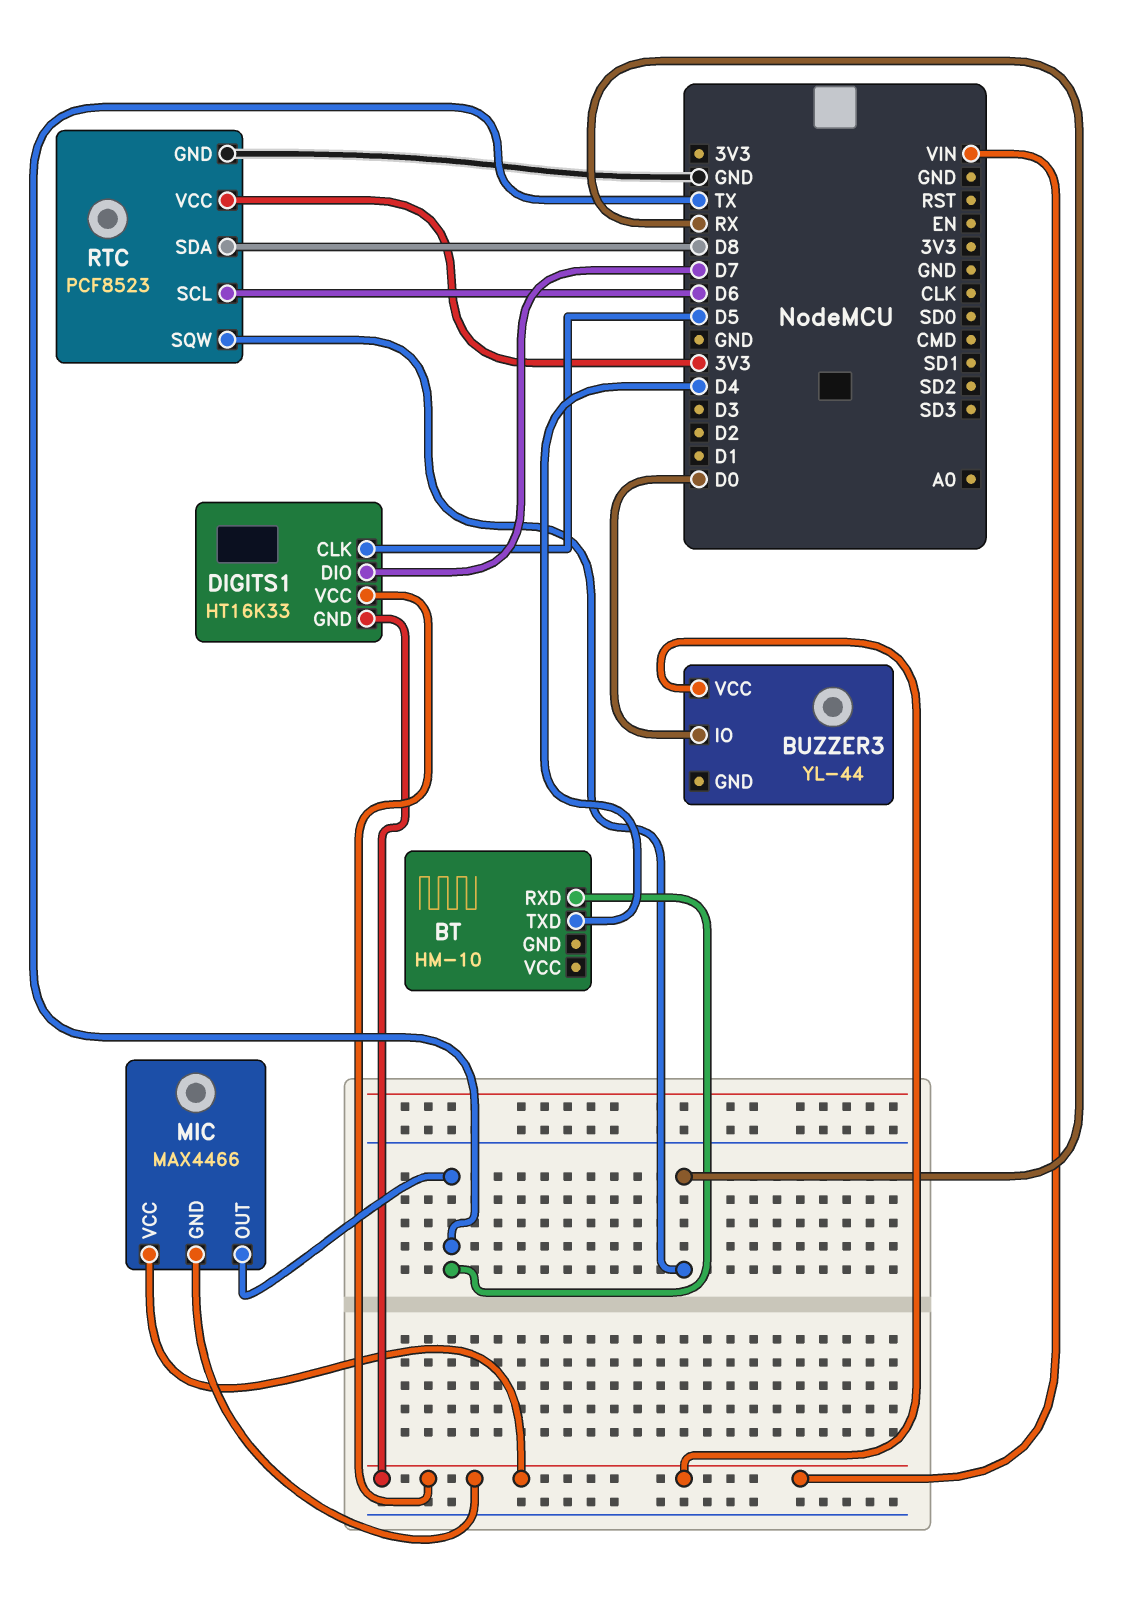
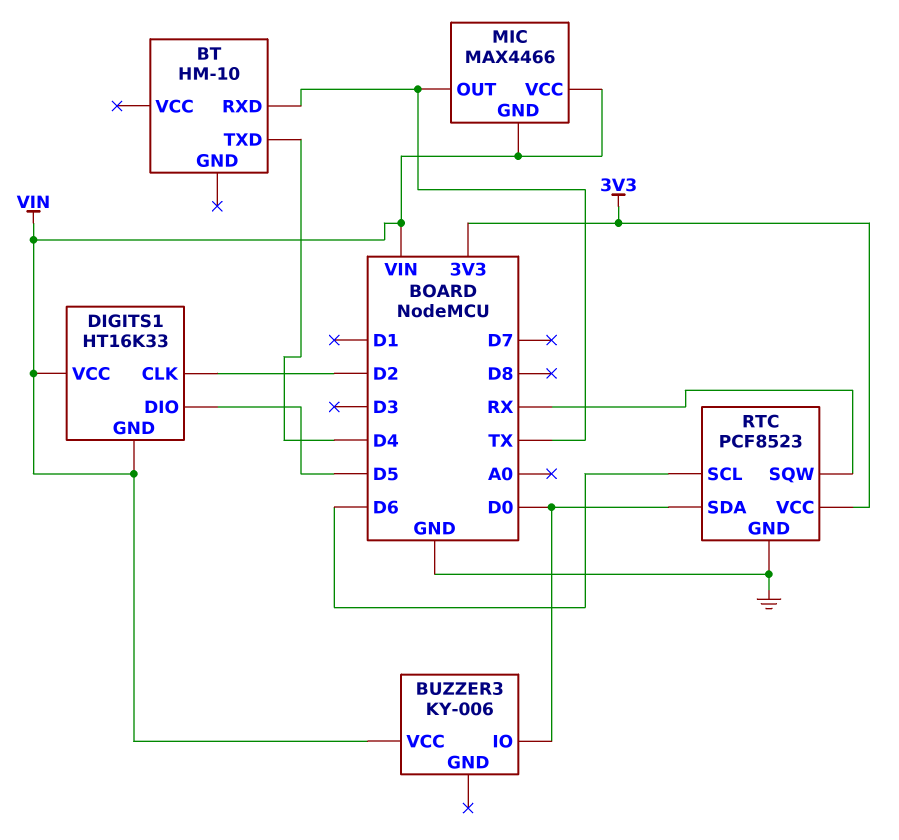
BUZZER3: YL-44 -> KY-006
DIGITS1 pin CLK: D5 -> D2
DIGITS1 pin DIO: D7 -> D5
RTC pin SDA: D8 -> D0

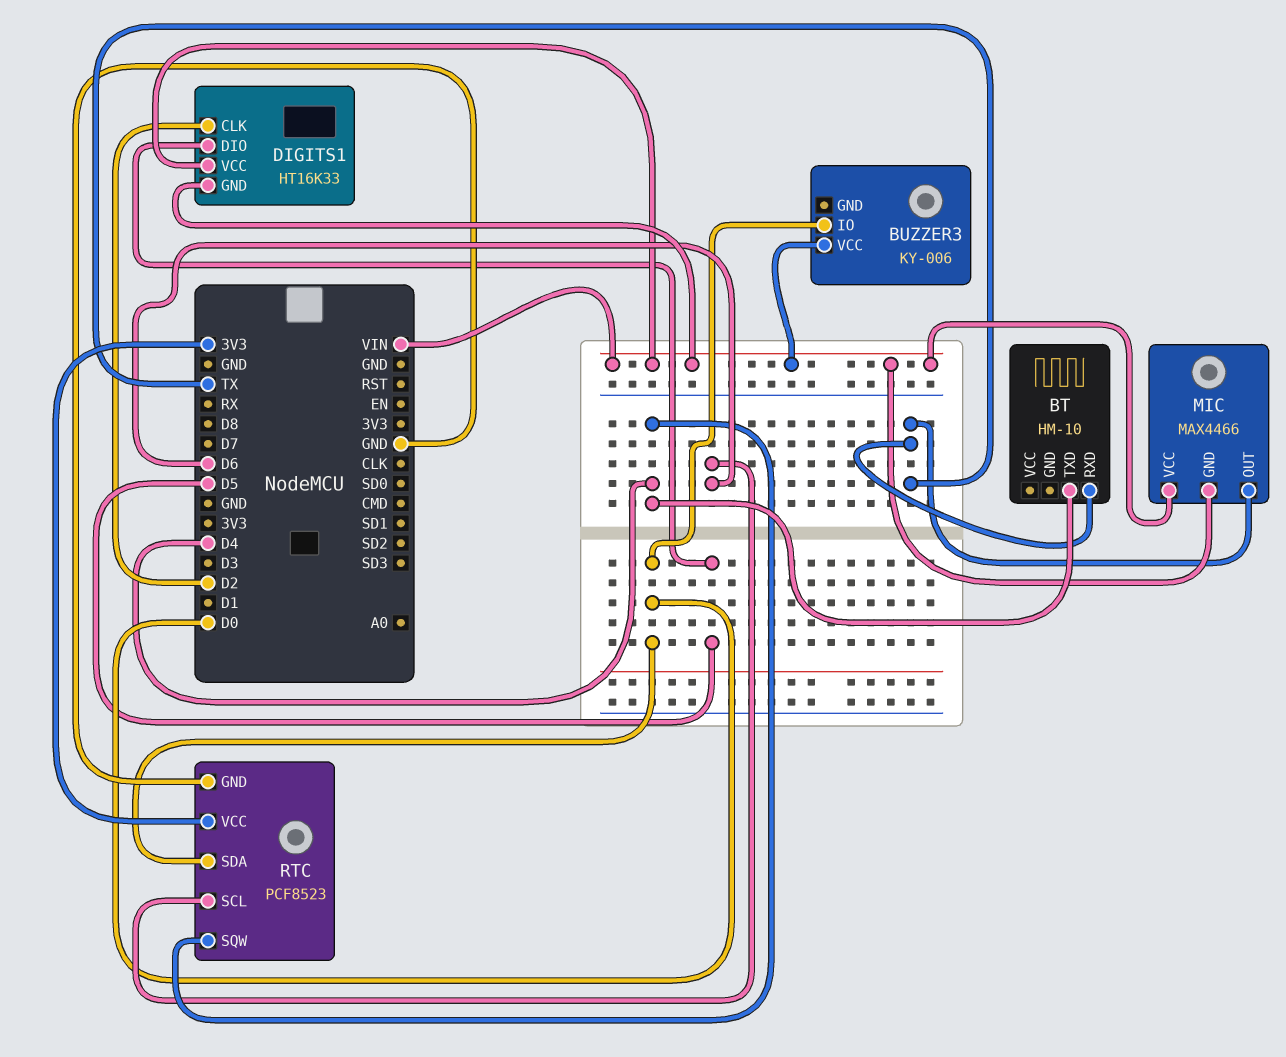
RTC pin SQW: RX -> D4

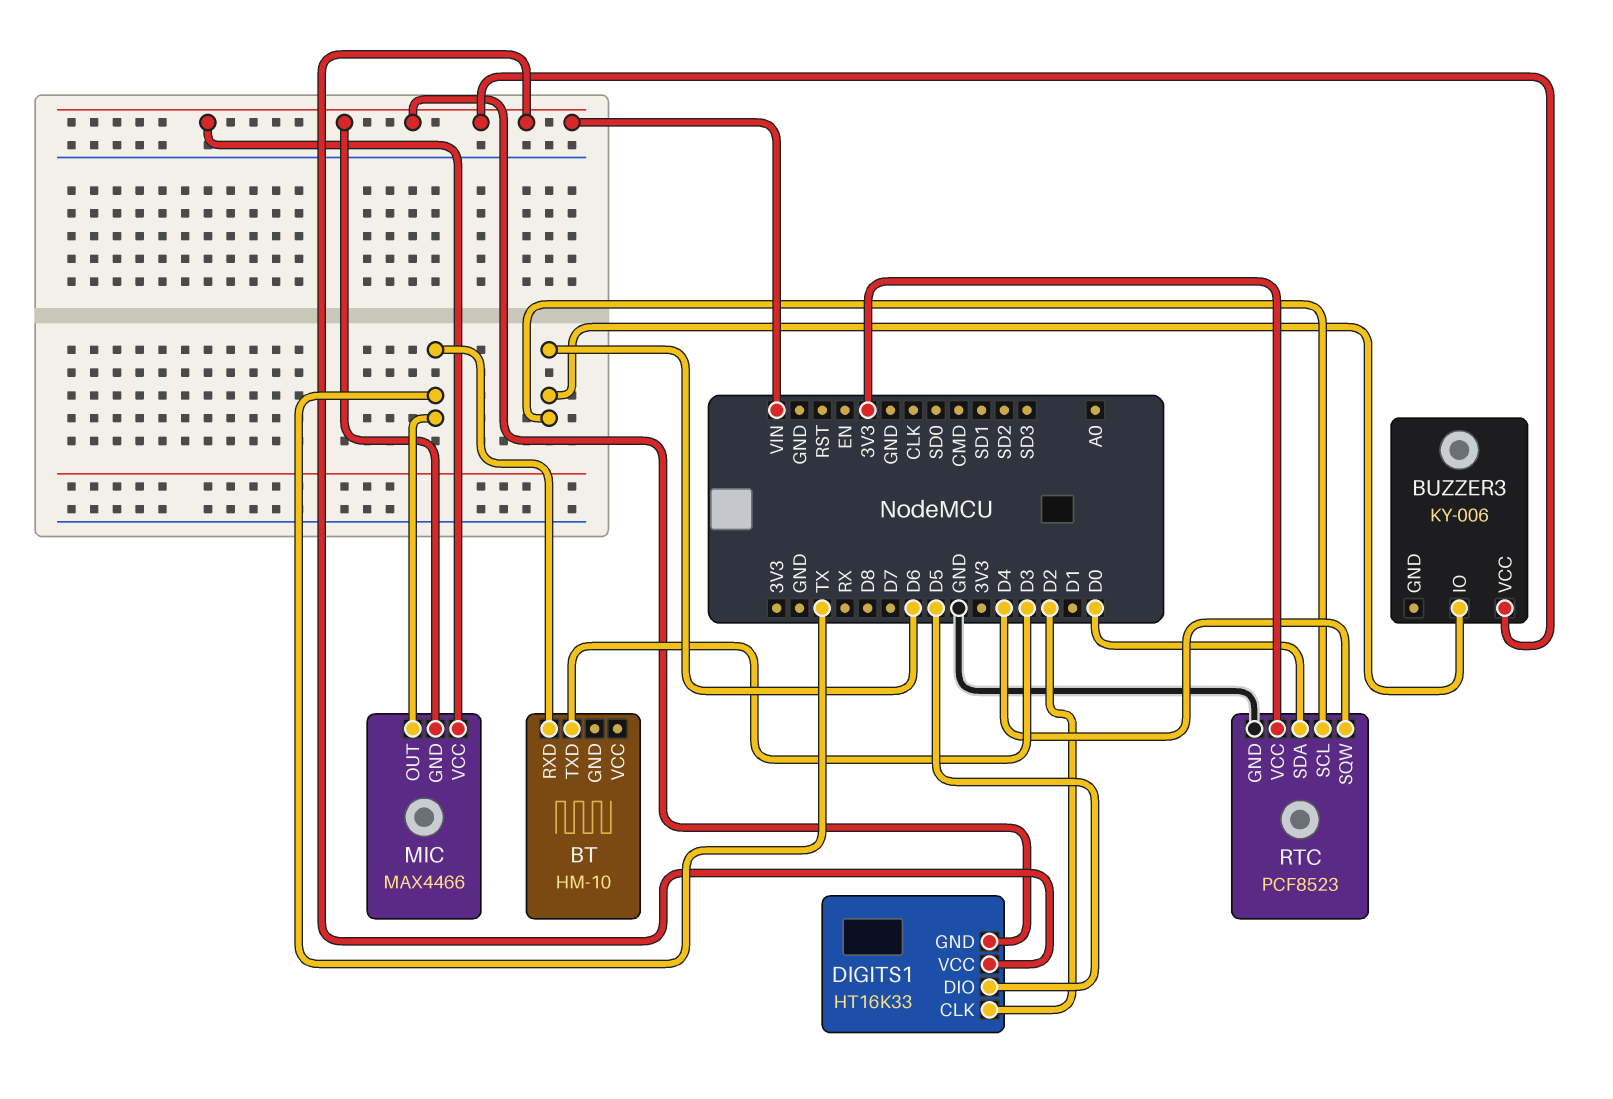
BT pin TXD: D4 -> D3
BUZZER3 pin IO: D0 -> D6

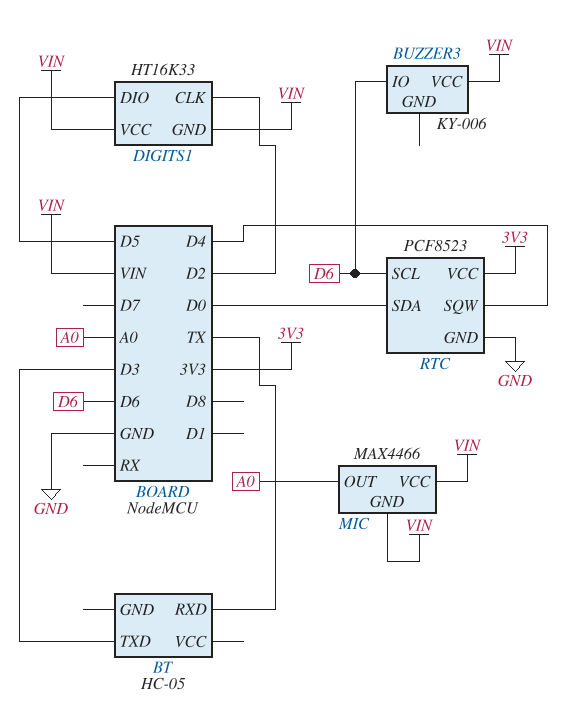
BT: HM-10 -> HC-05
MIC pin OUT: TX -> A0

